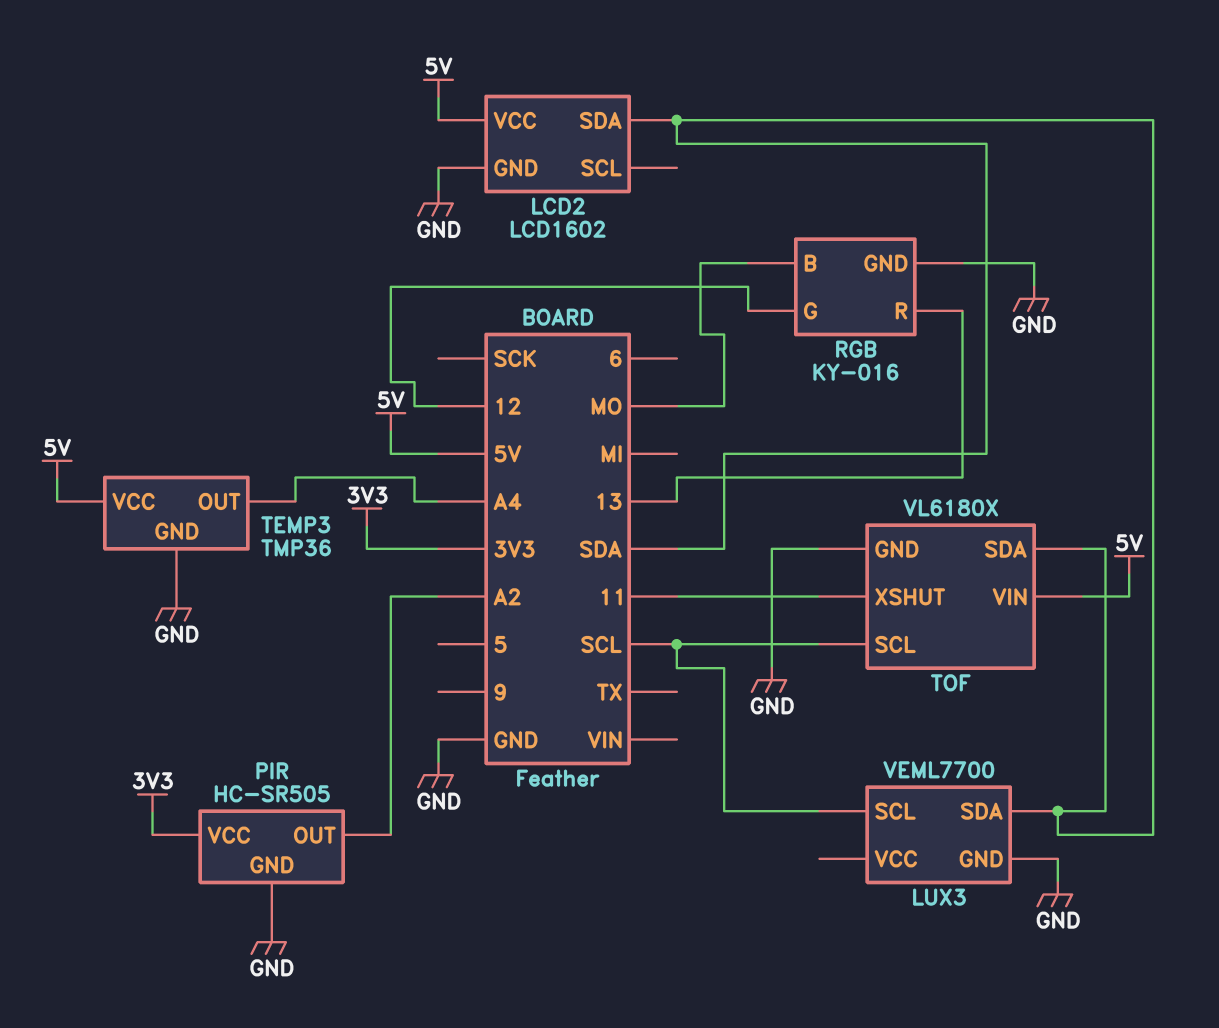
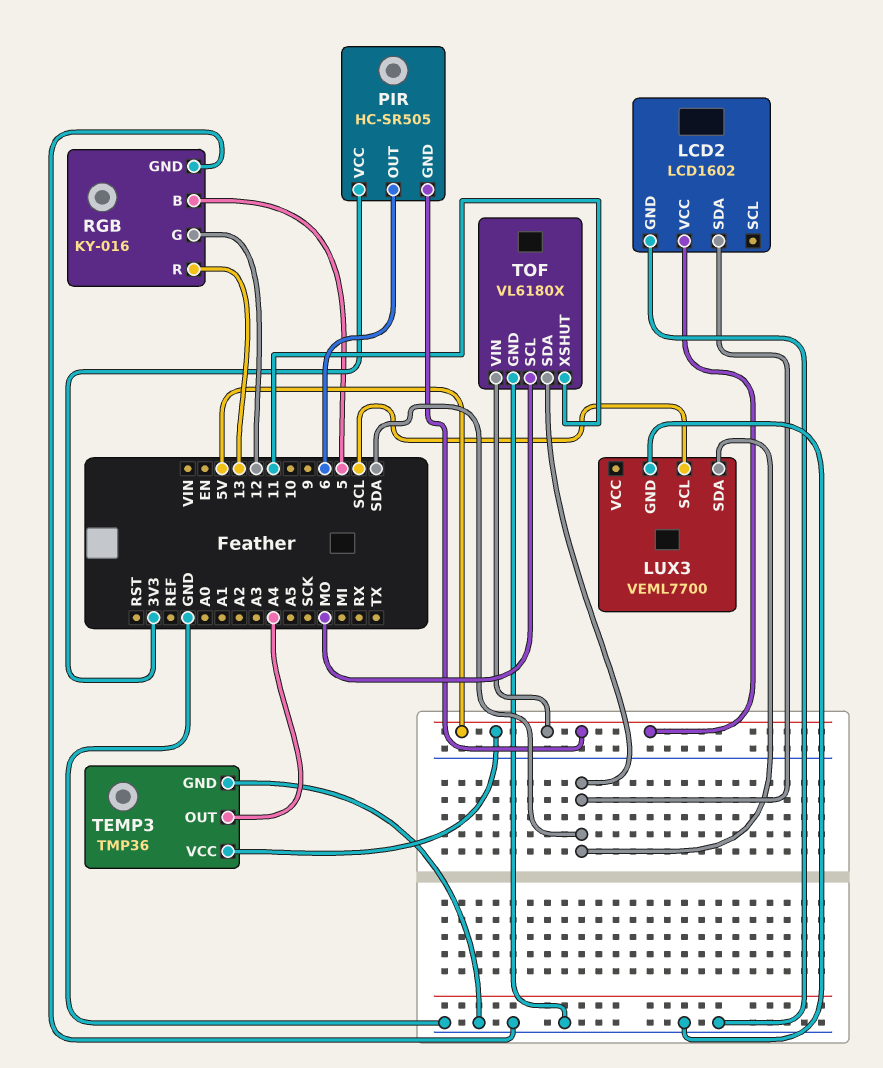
PIR pin GND: GND -> 5V
PIR pin OUT: A2 -> 6
RGB pin B: MO -> 5
TOF pin SCL: SCL -> MO

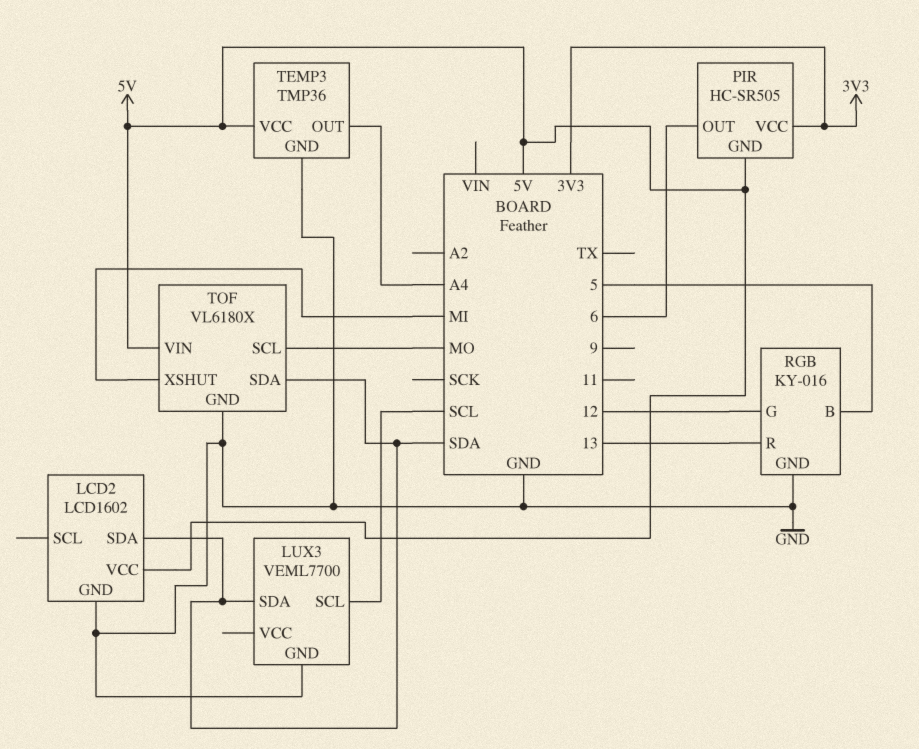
TOF pin XSHUT: 11 -> MI

